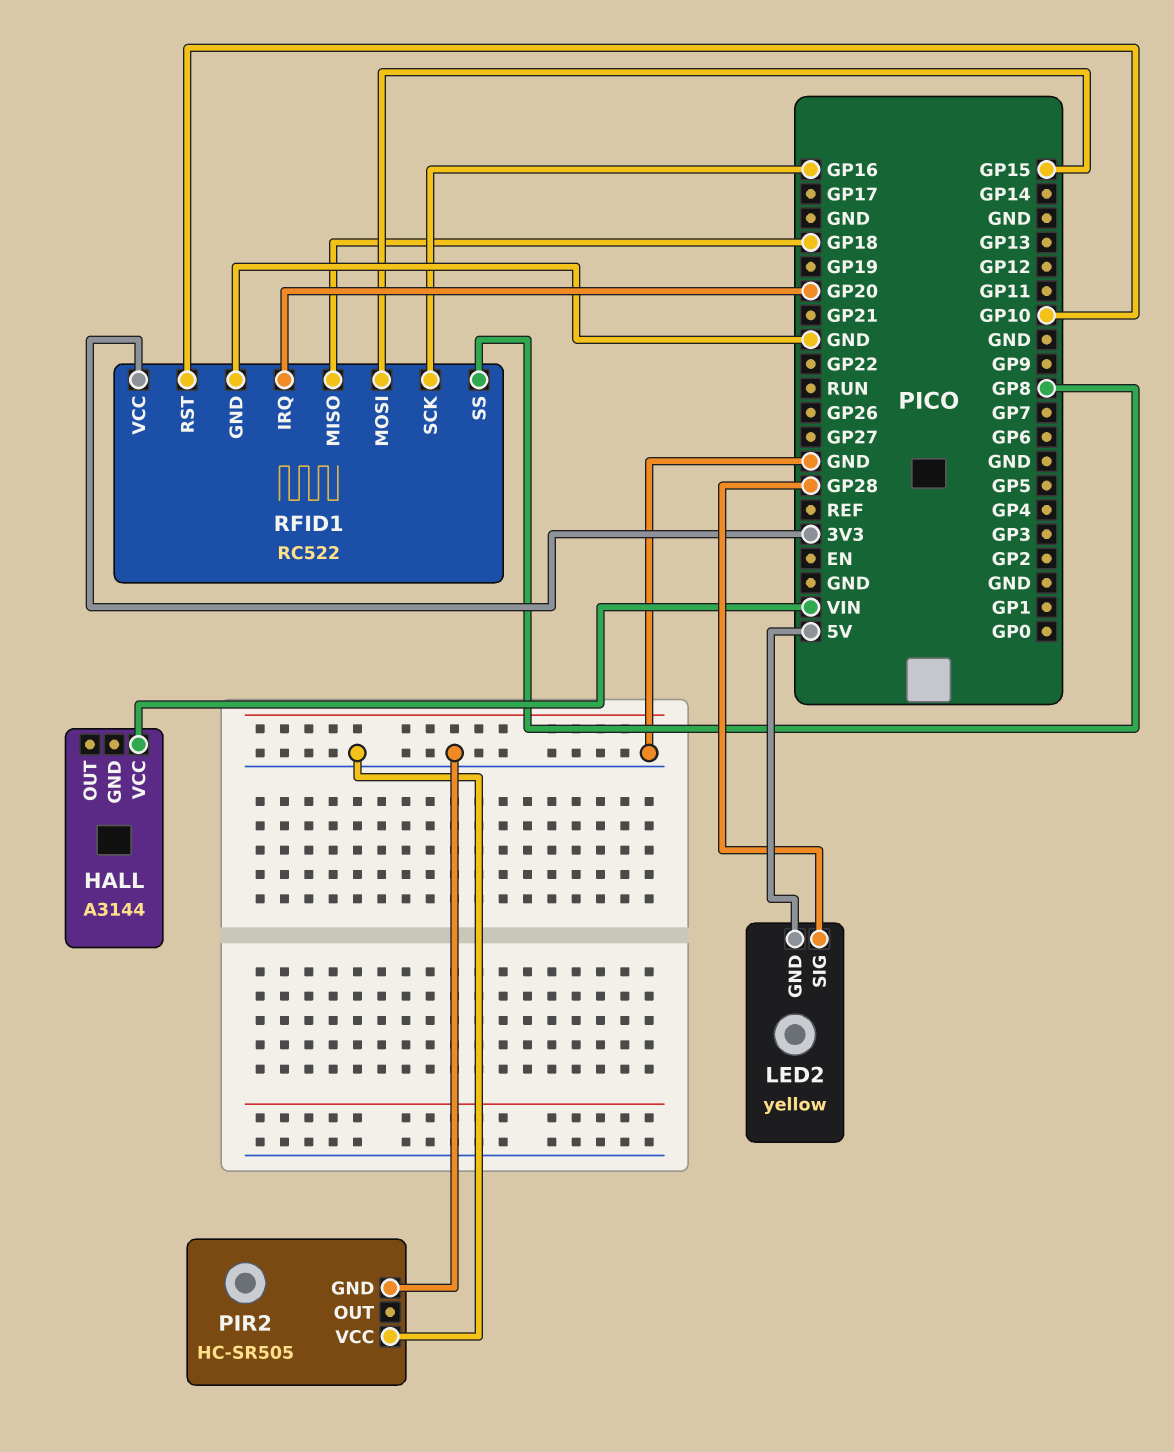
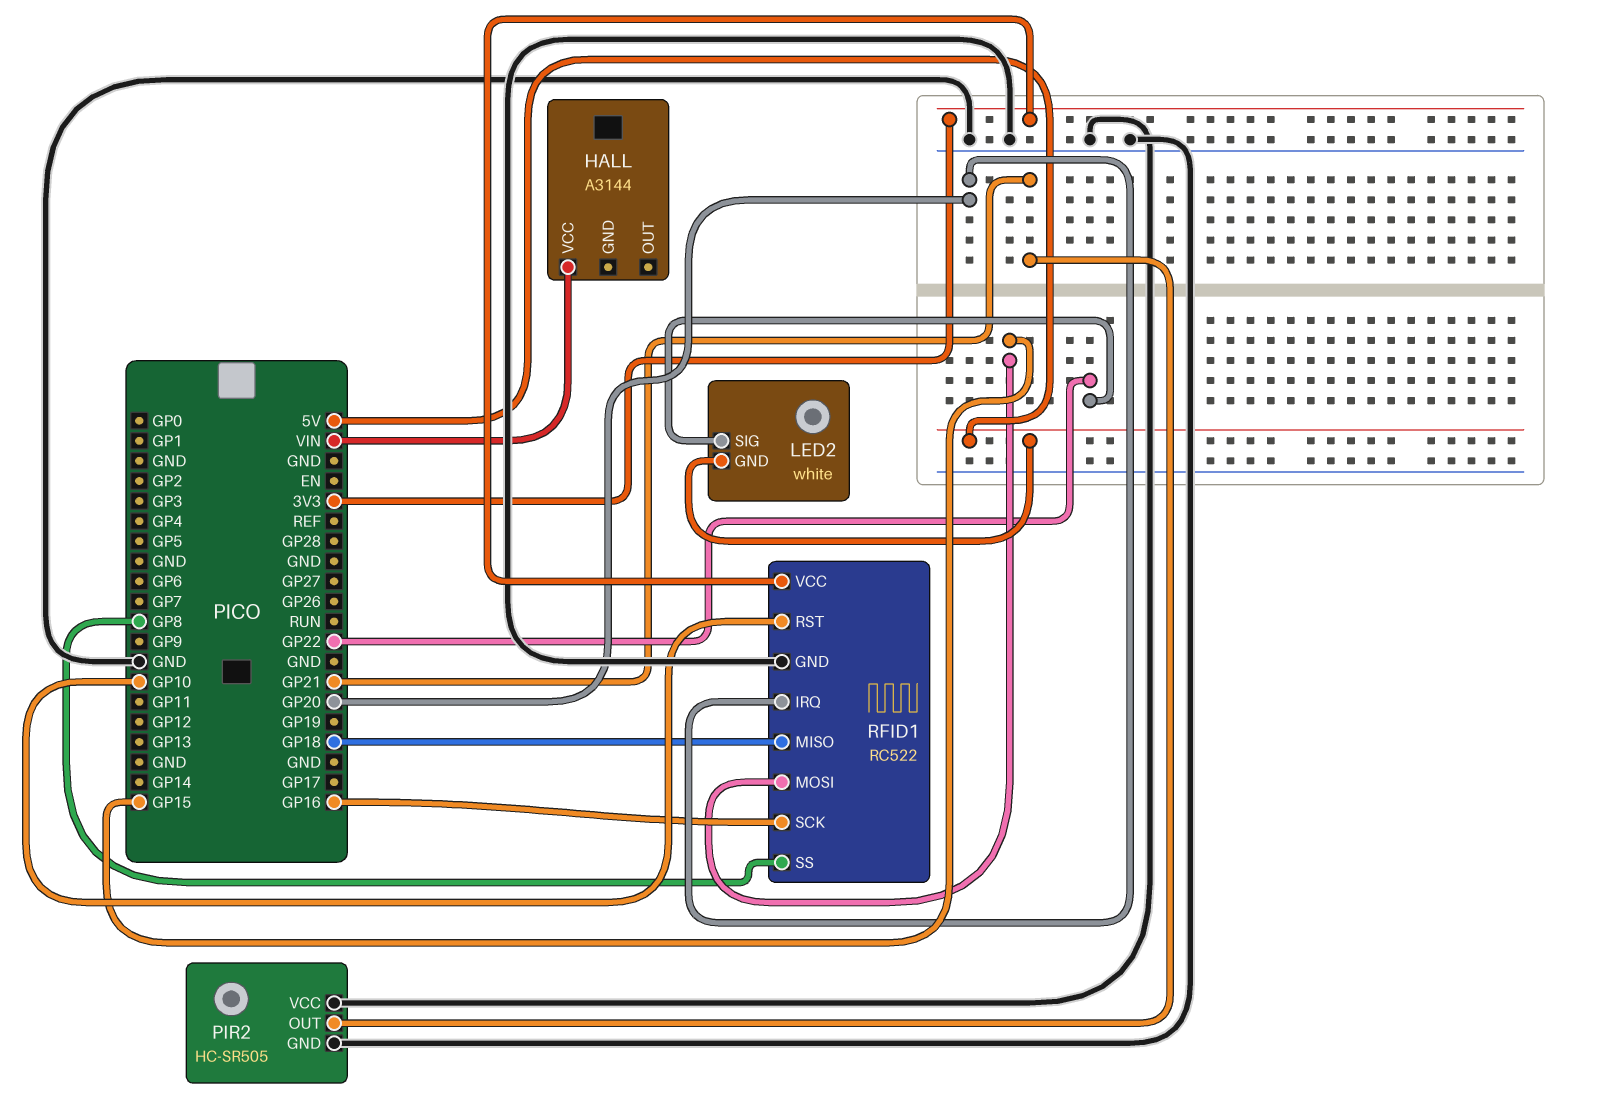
LED2: yellow -> white
LED2 pin SIG: GP28 -> GP22
PIR2 pin OUT: none -> GP21

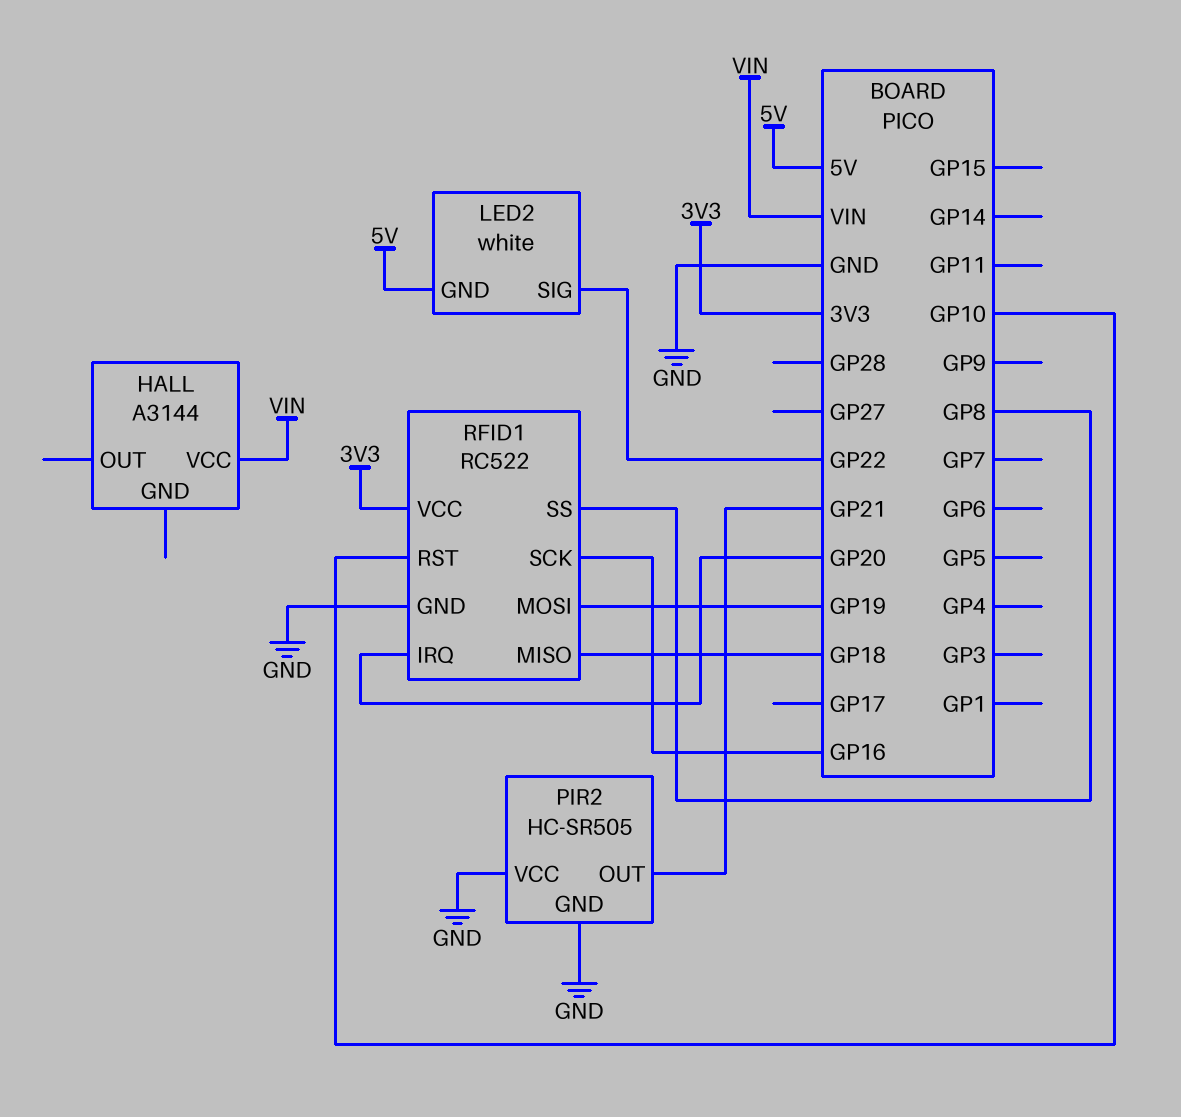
RFID1 pin MOSI: GP15 -> GP19

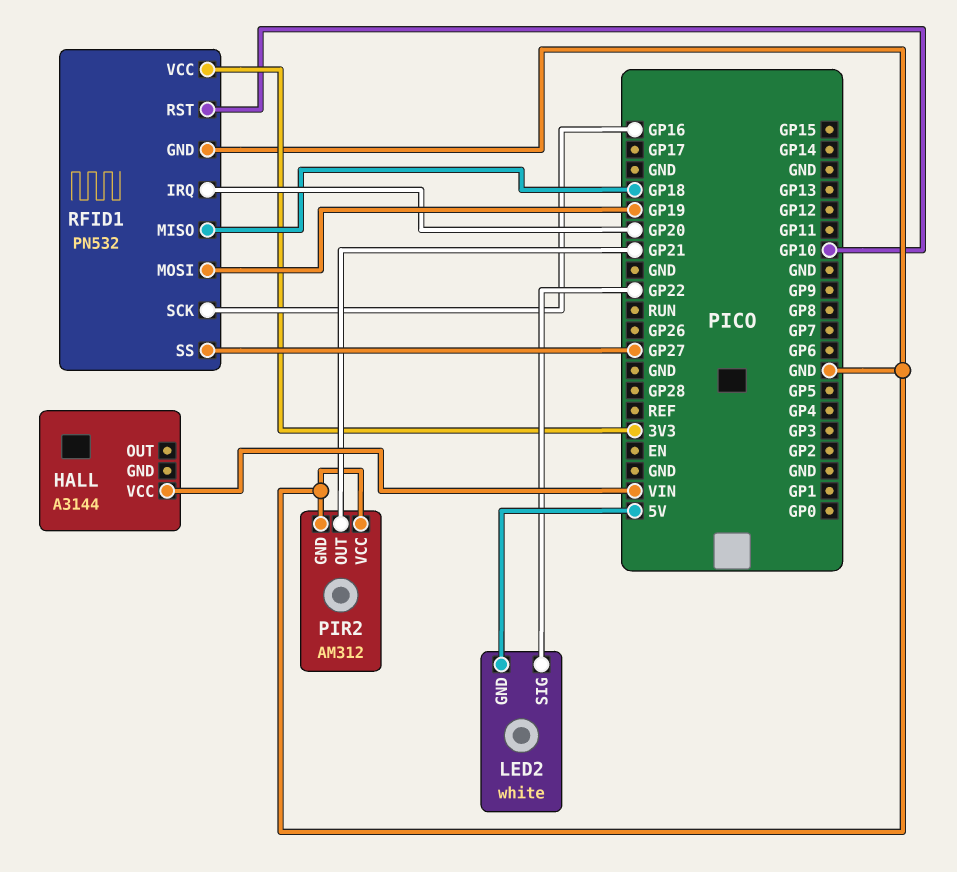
PIR2: HC-SR505 -> AM312
RFID1: RC522 -> PN532
RFID1 pin SS: GP8 -> GP27

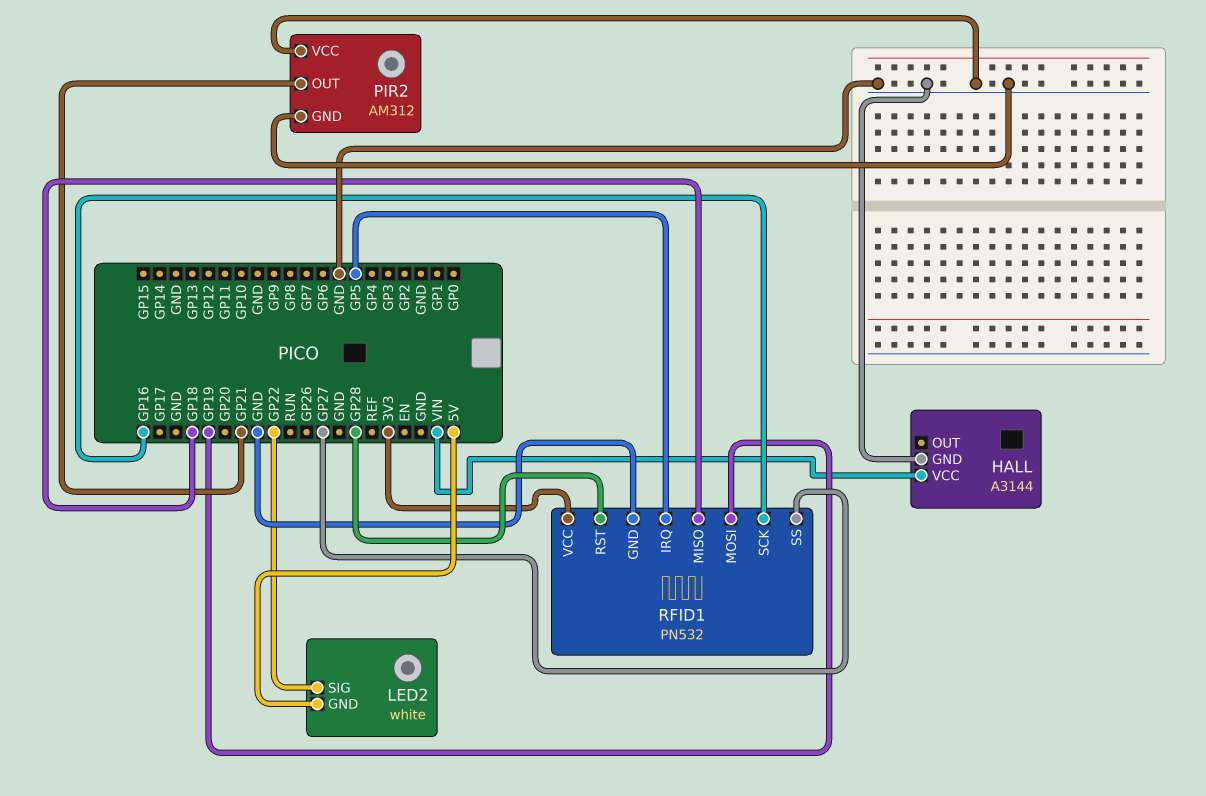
HALL pin GND: none -> GND
RFID1 pin IRQ: GP20 -> GP5
RFID1 pin RST: GP10 -> GP28

